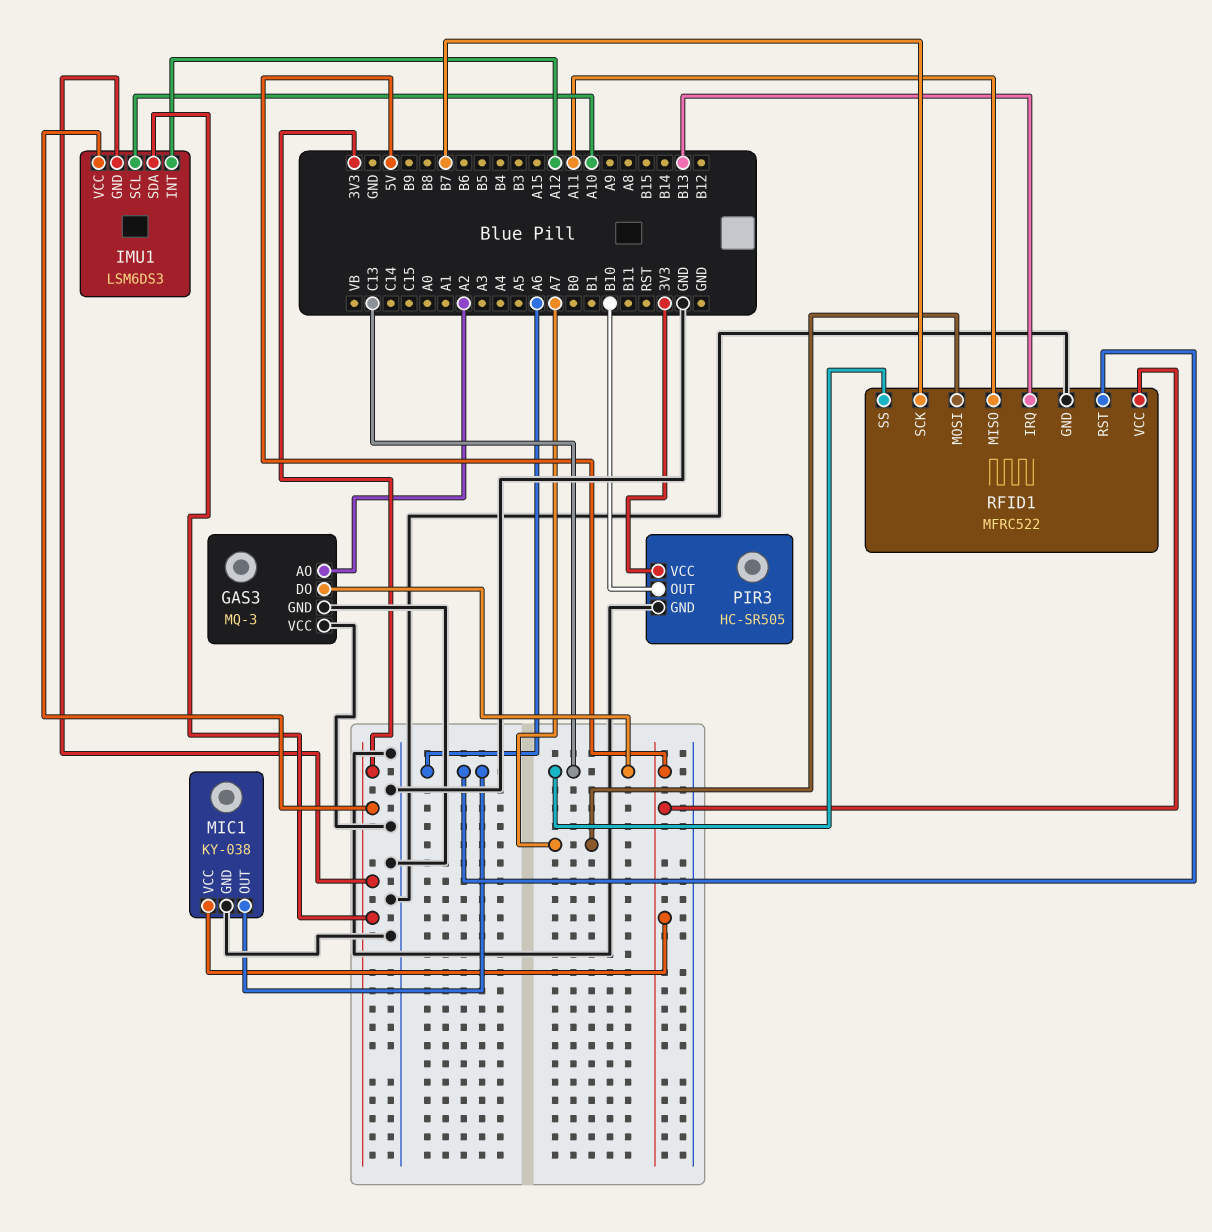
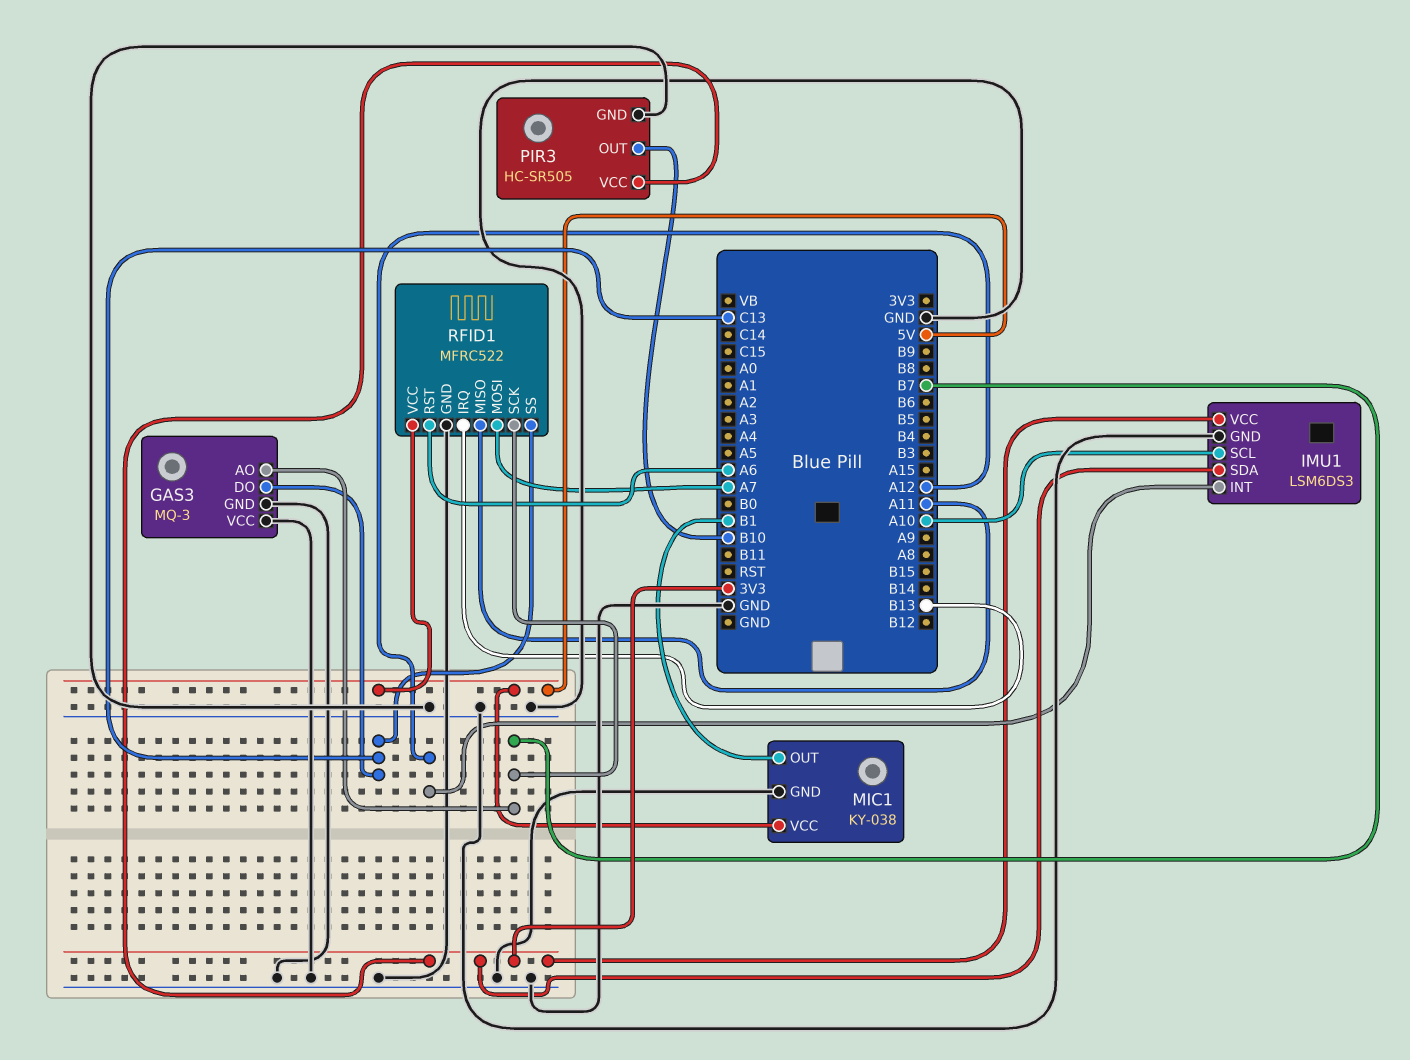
GAS3 pin AO: A2 -> B7
IMU1 pin GND: 3V3 -> GND
MIC1 pin OUT: A6 -> B1

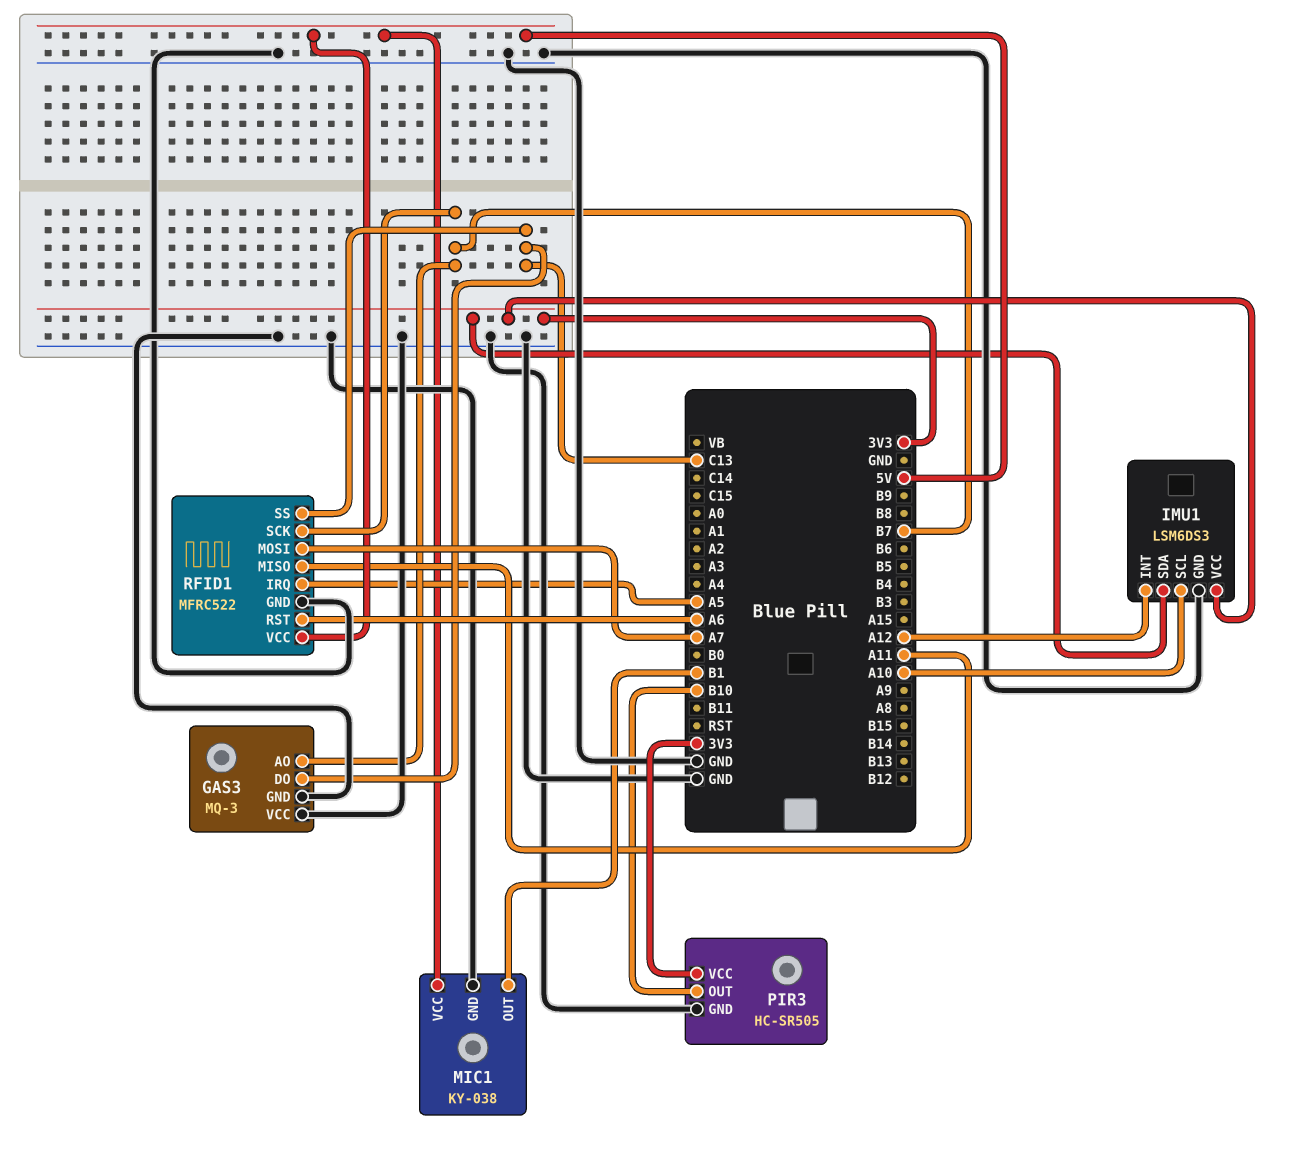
RFID1 pin IRQ: B13 -> A5

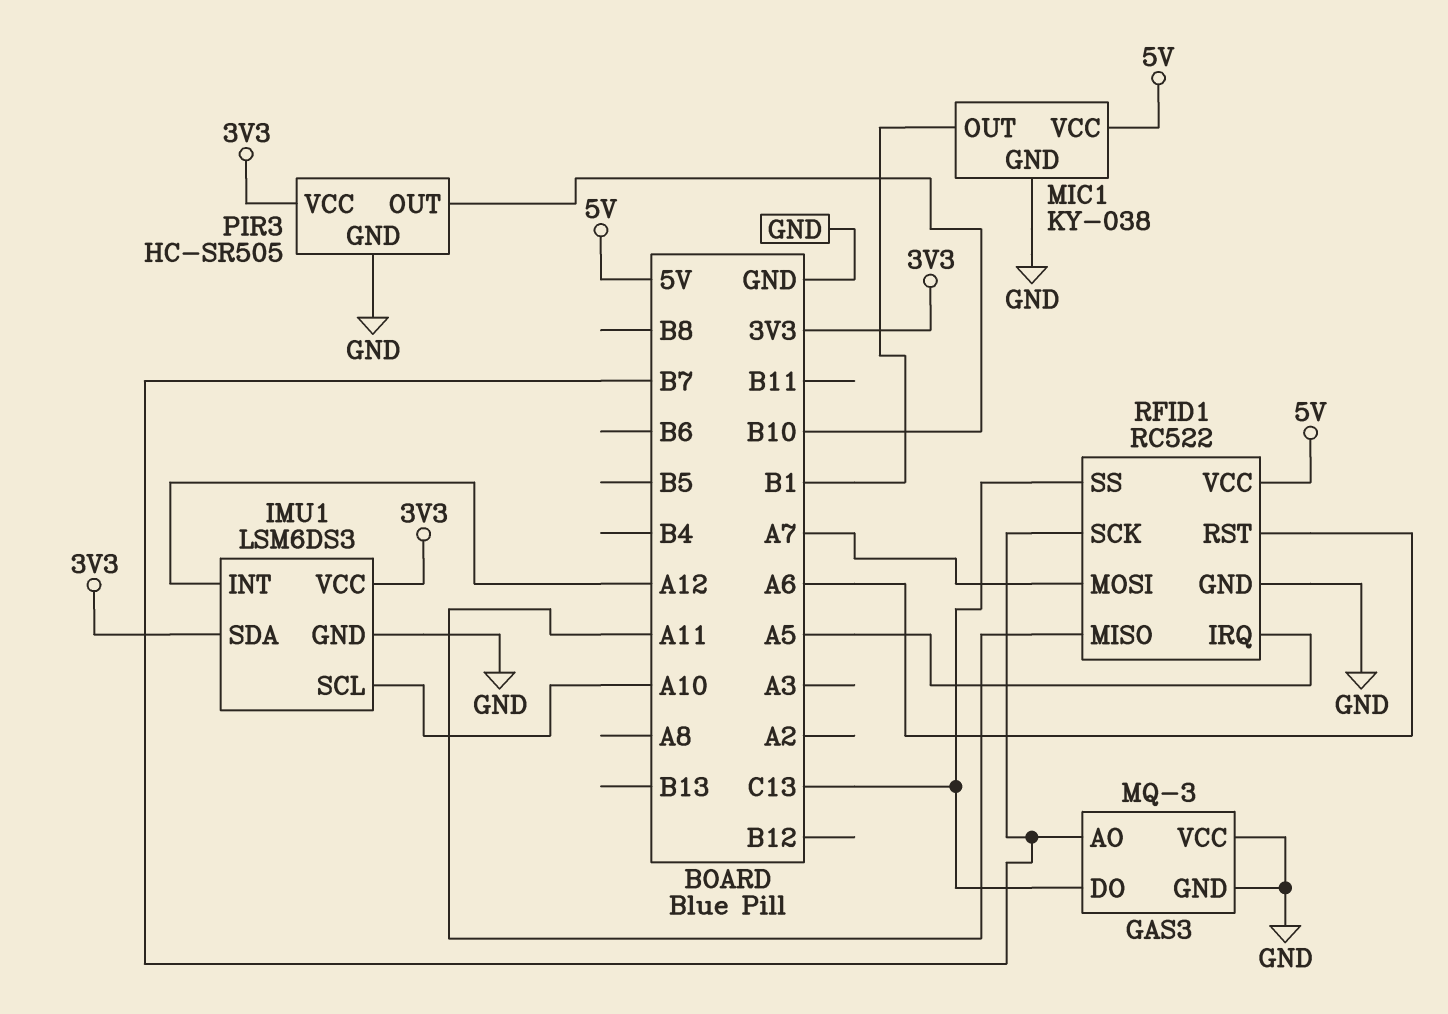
RFID1: MFRC522 -> RC522

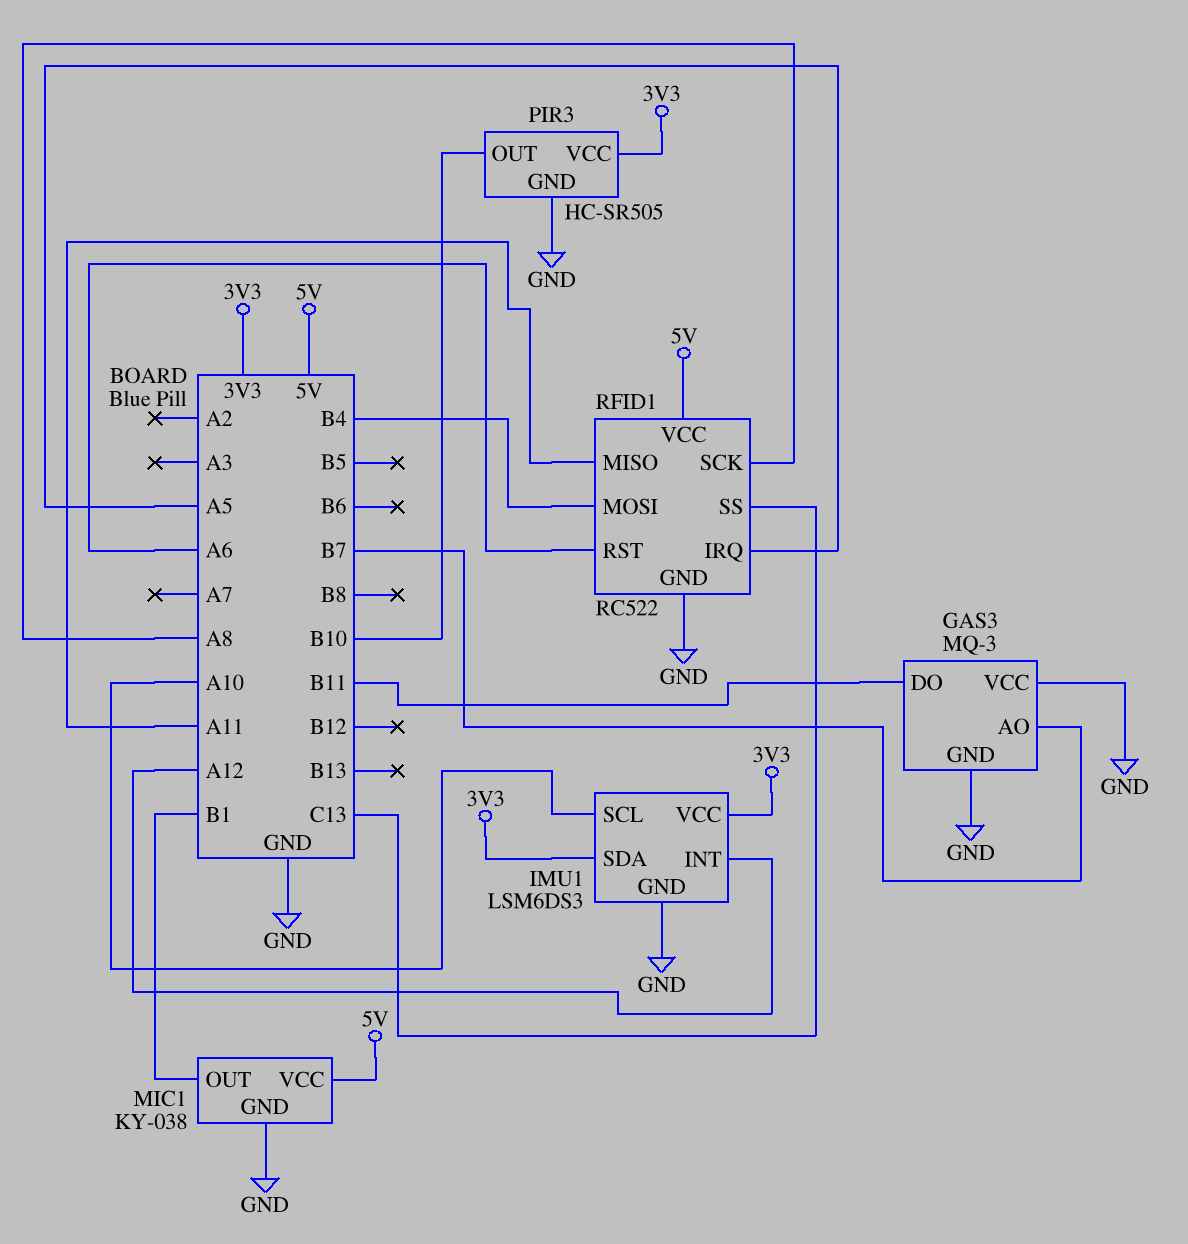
GAS3 pin DO: C13 -> B11
RFID1 pin MOSI: A7 -> B4
RFID1 pin SCK: B7 -> A8

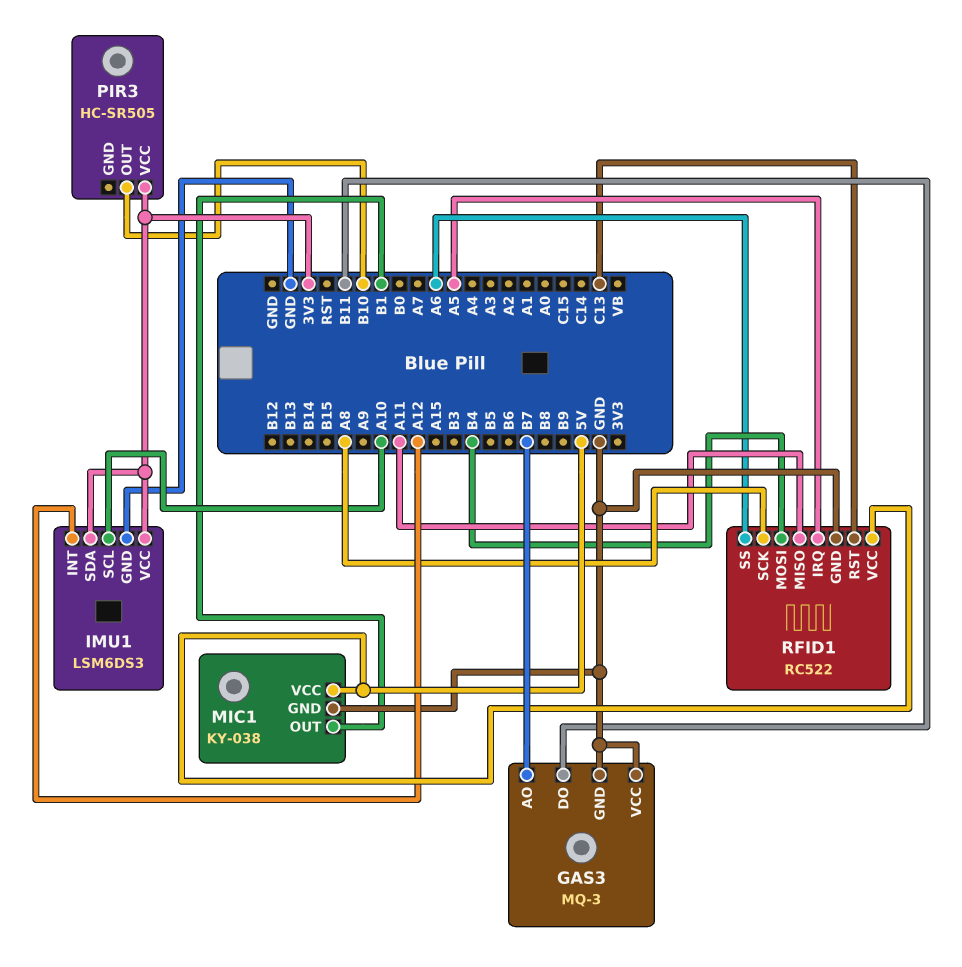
PIR3 pin GND: GND -> none
RFID1 pin RST: A6 -> C13
RFID1 pin SS: C13 -> A6

